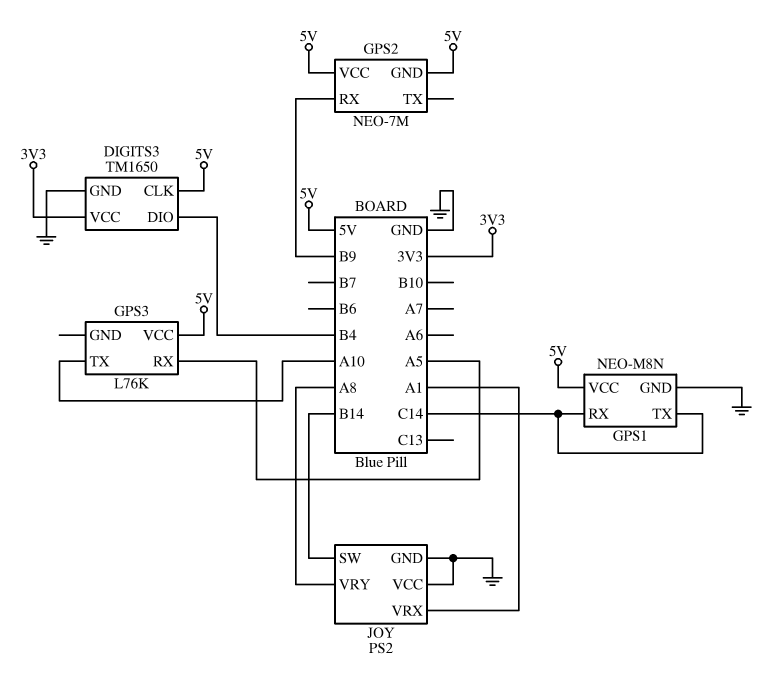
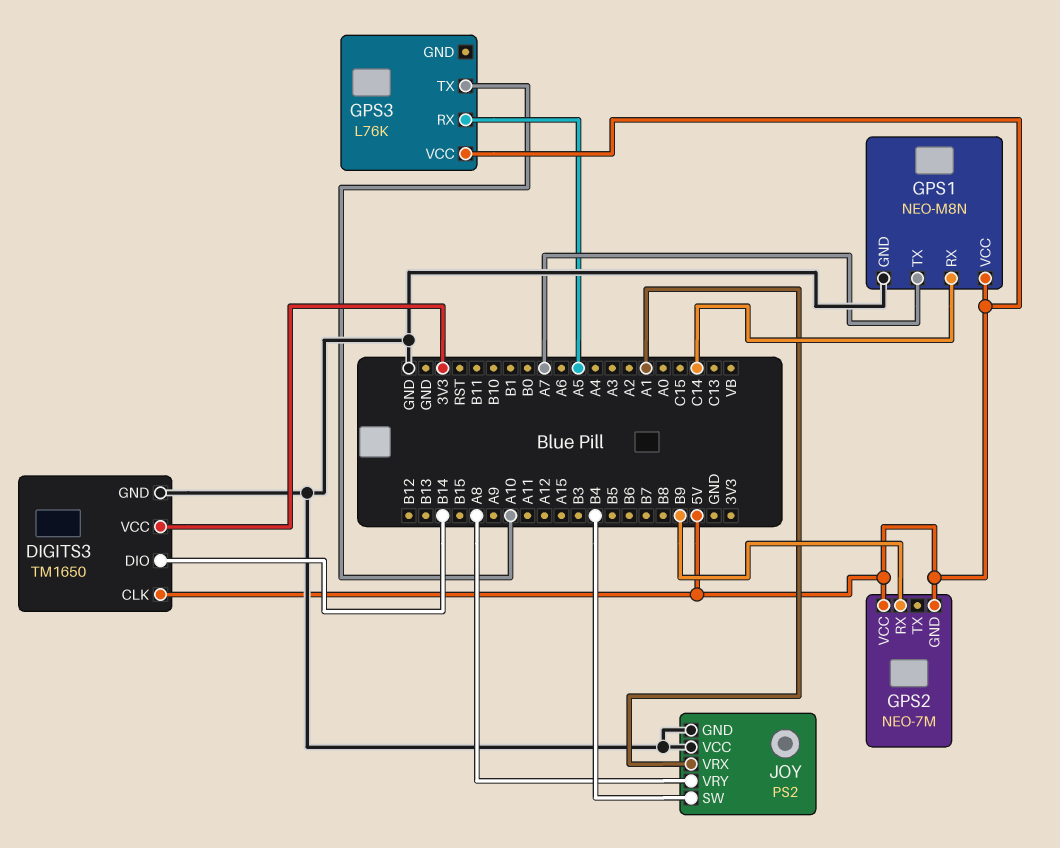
DIGITS3 pin DIO: B4 -> B14
GPS1 pin TX: C14 -> A7
JOY pin SW: B14 -> B4

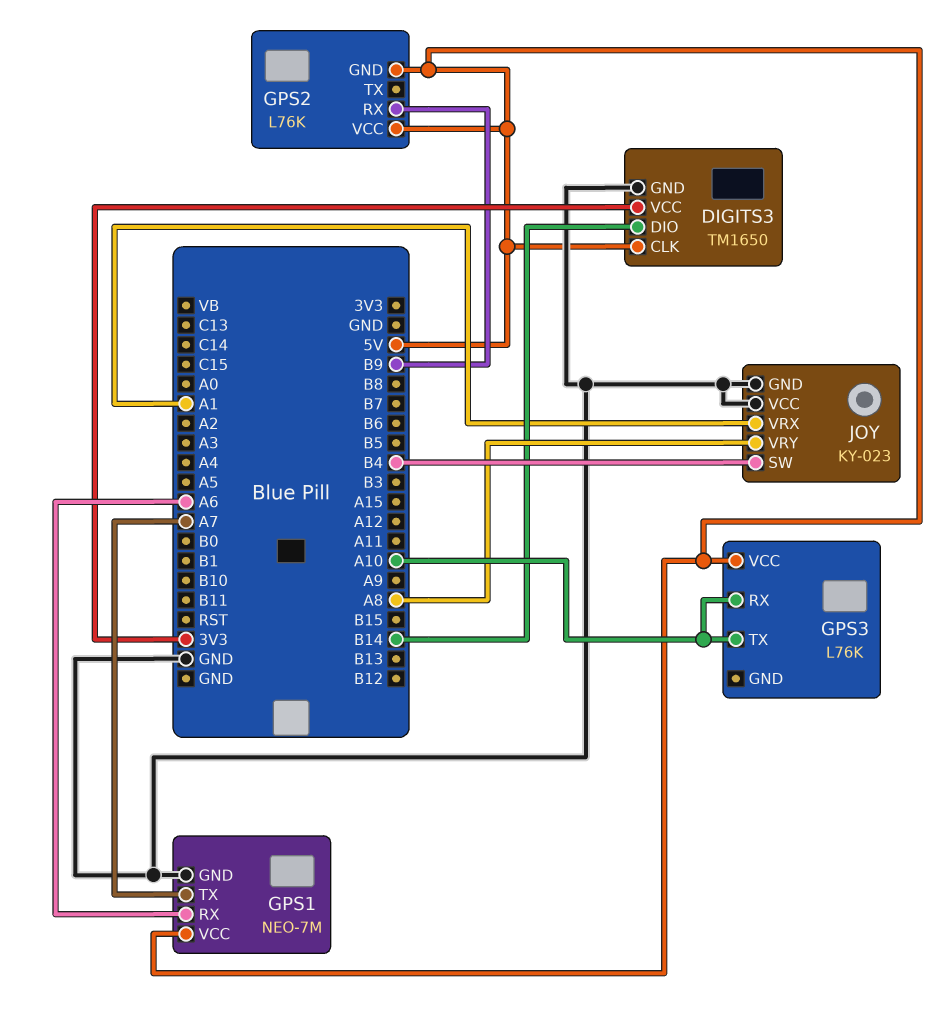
GPS1: NEO-M8N -> NEO-7M
GPS1 pin RX: C14 -> A6
GPS2: NEO-7M -> L76K
GPS3 pin RX: A5 -> A10
JOY: PS2 -> KY-023

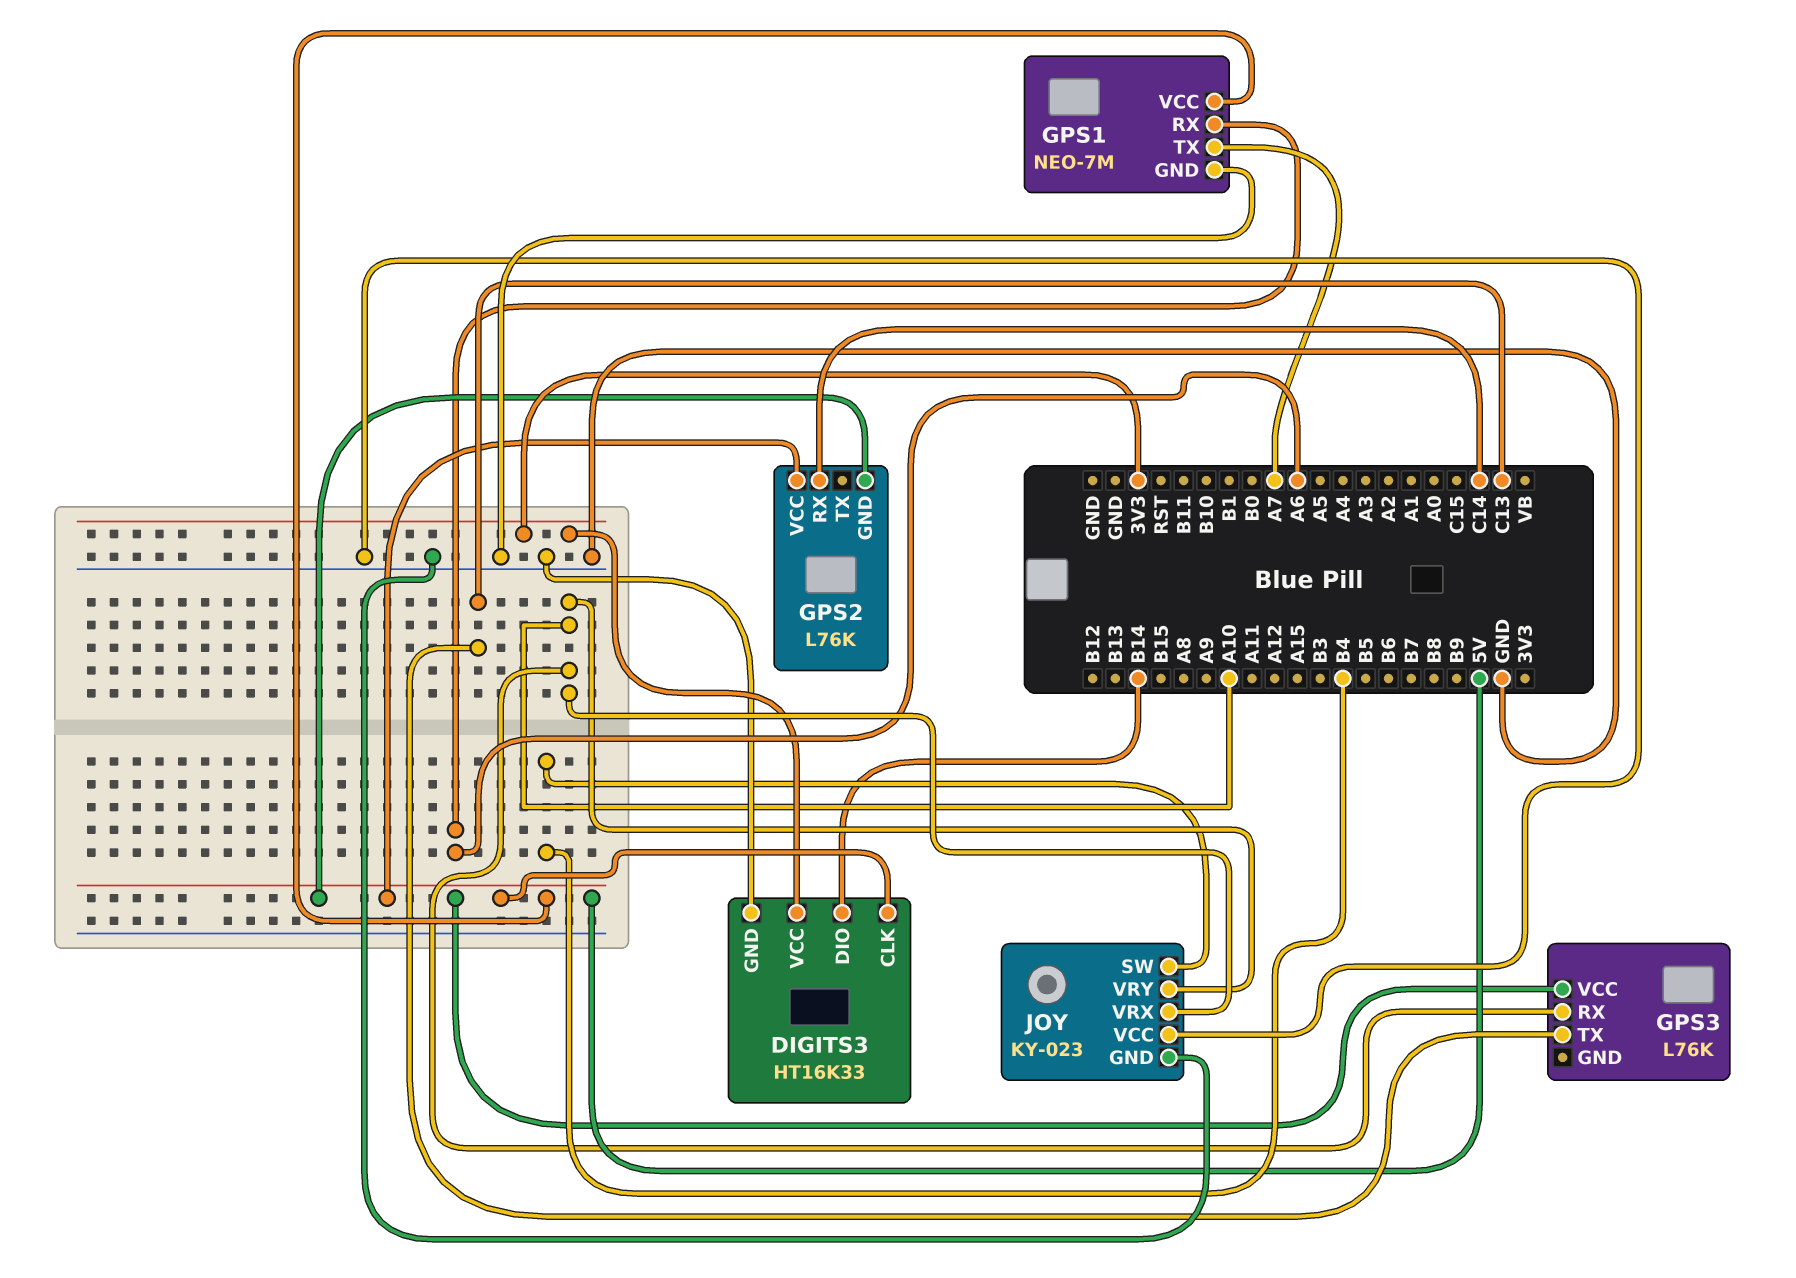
DIGITS3: TM1650 -> HT16K33
GPS2 pin RX: B9 -> C14
GPS3 pin TX: A10 -> C13
JOY pin VRX: A1 -> A10
JOY pin VRY: A8 -> A10

